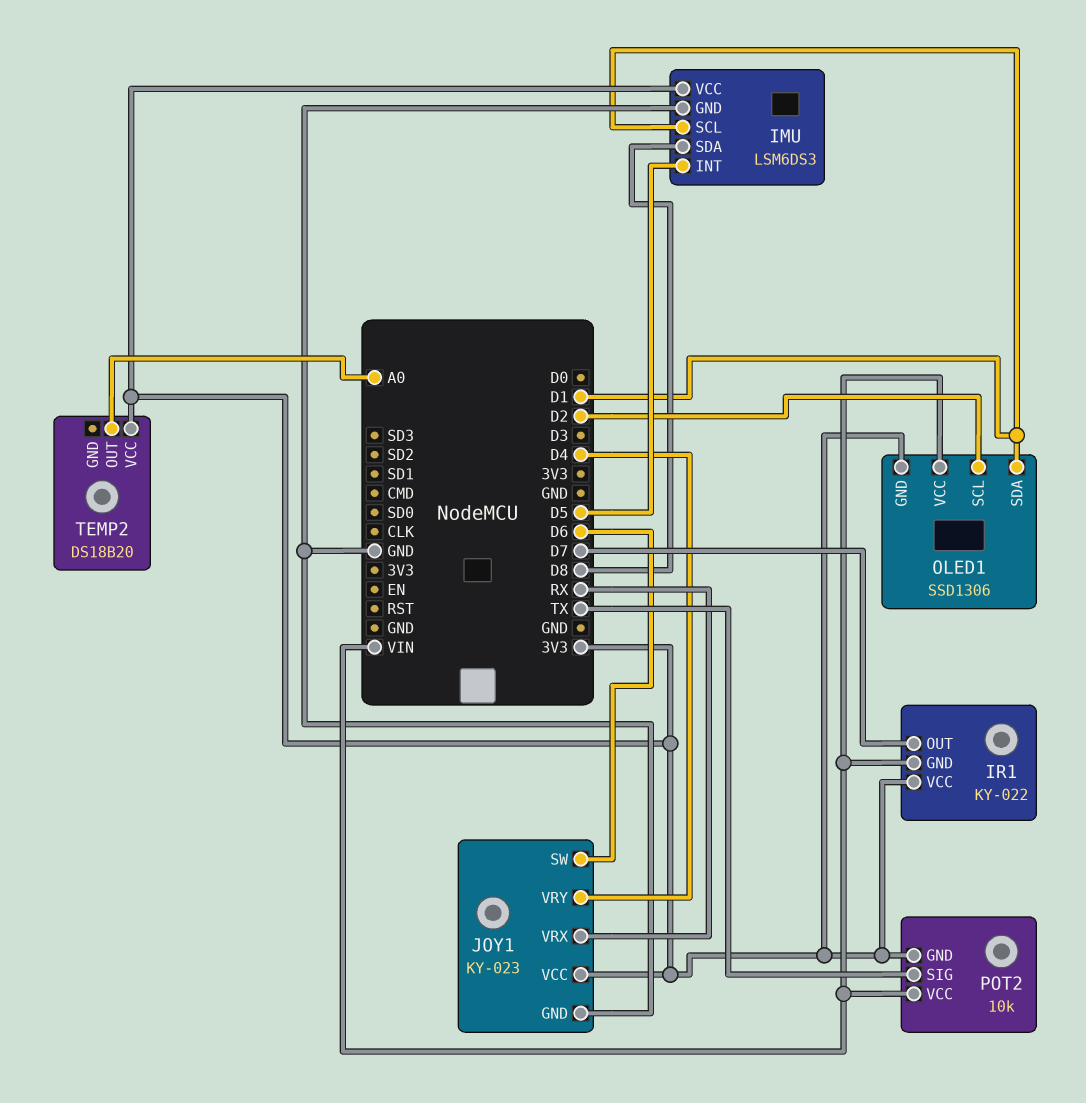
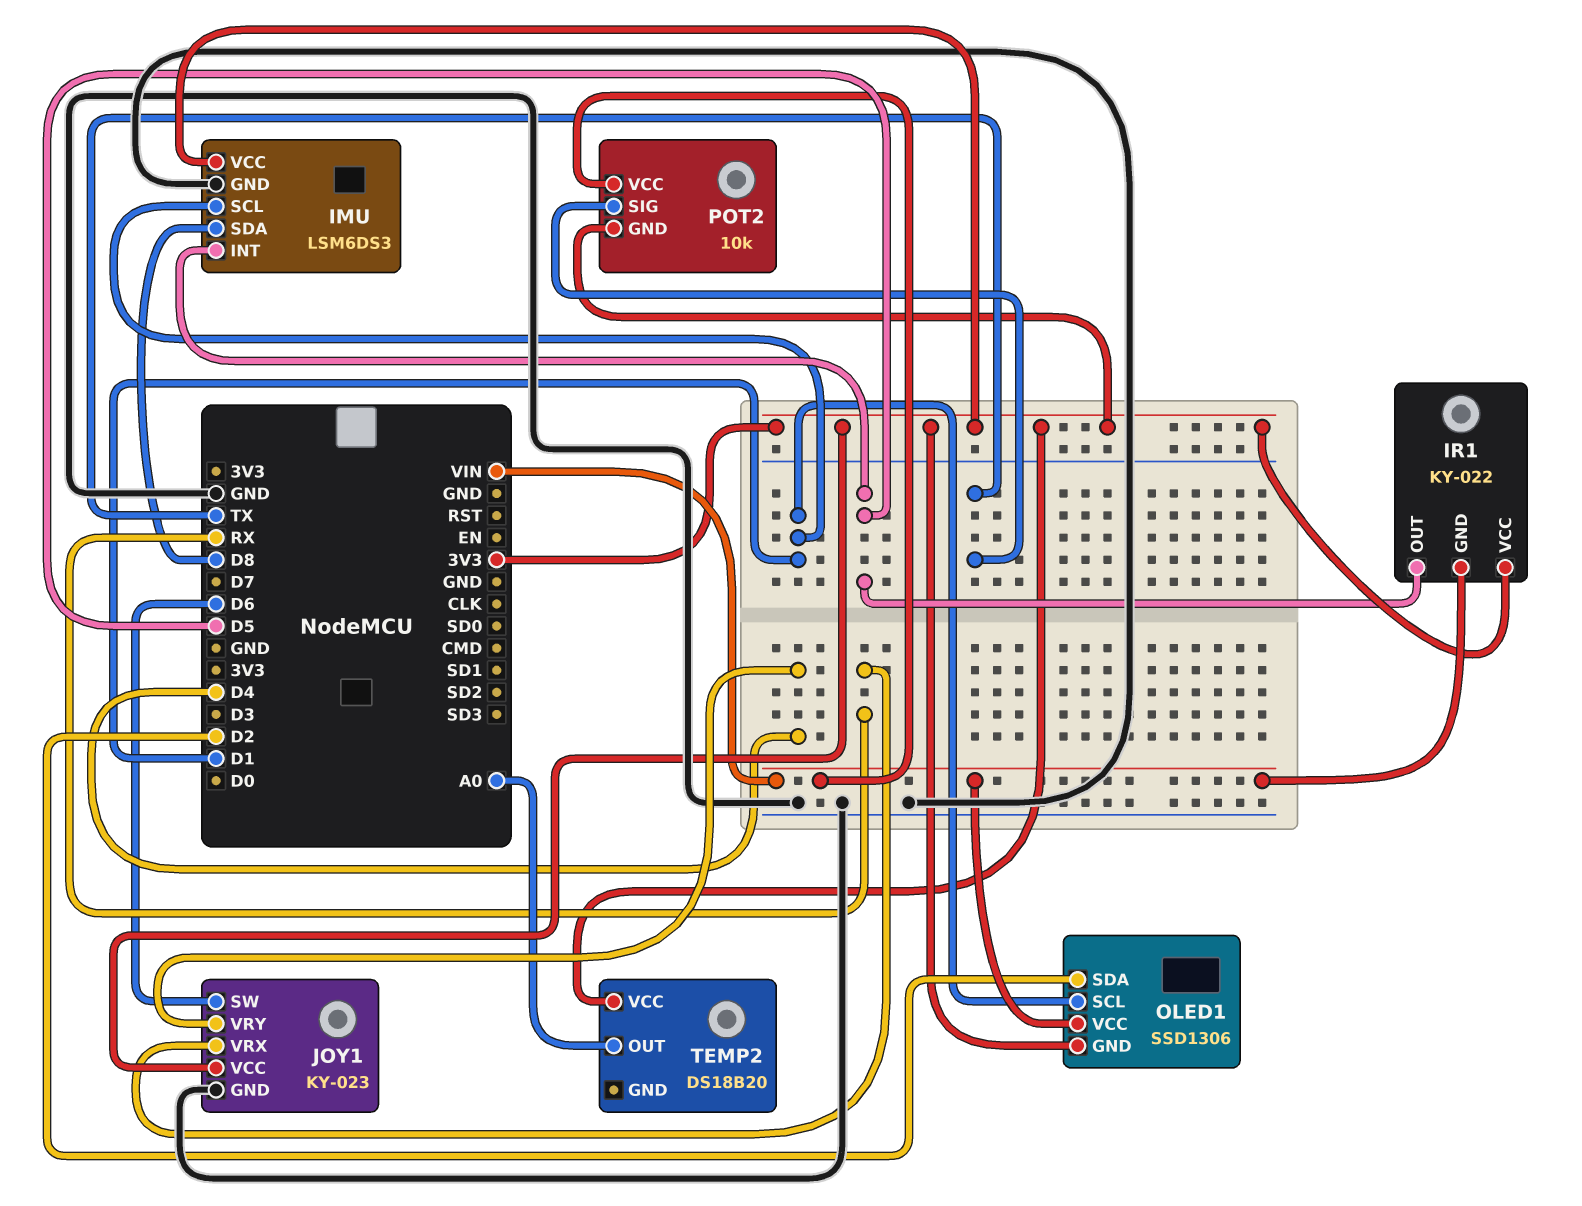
IR1 pin OUT: D7 -> D5
OLED1 pin SCL: D2 -> D1
OLED1 pin SDA: D1 -> D2

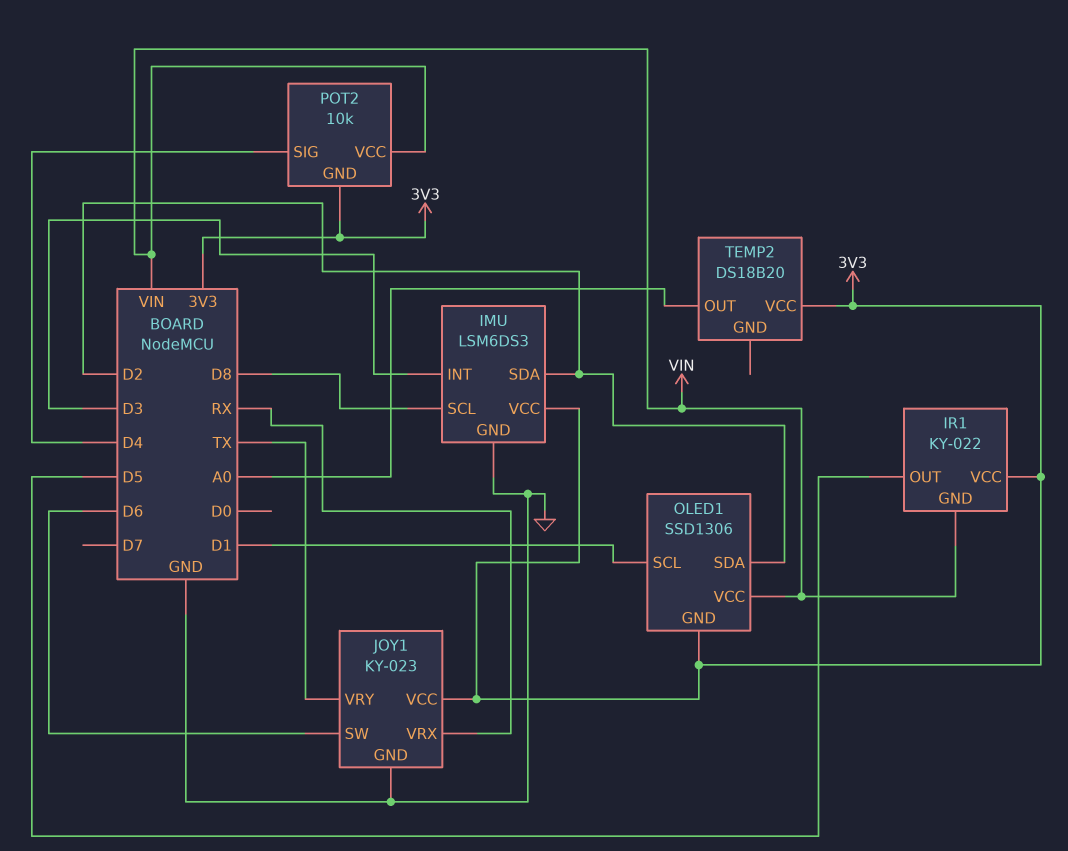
IMU pin INT: D5 -> D3
IMU pin SCL: D1 -> D8
IMU pin SDA: D8 -> D2
JOY1 pin VRY: D4 -> TX
POT2 pin SIG: TX -> D4

